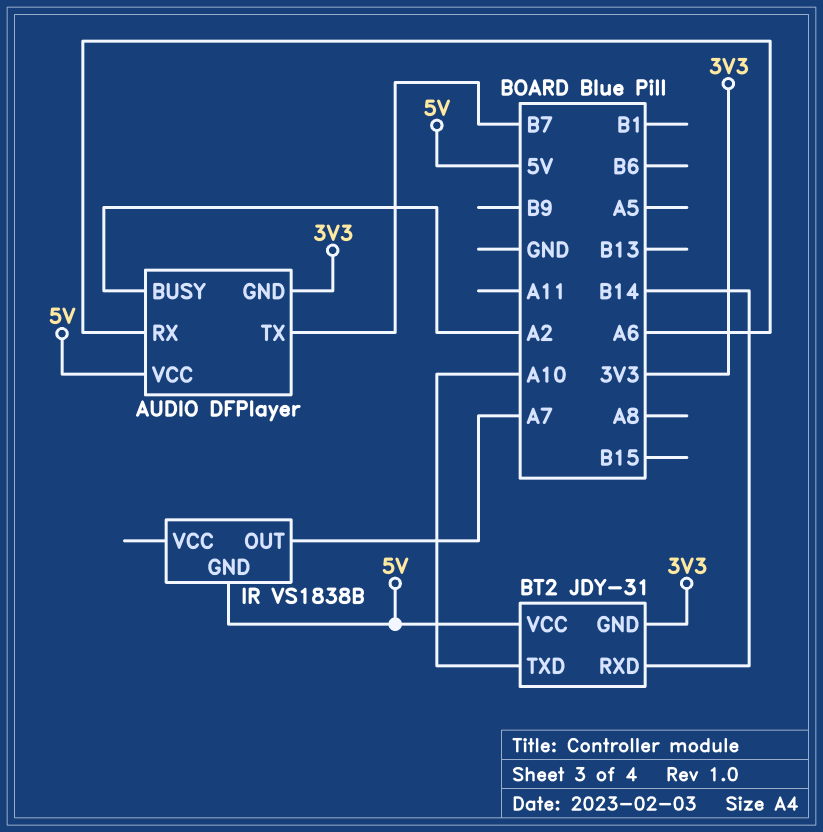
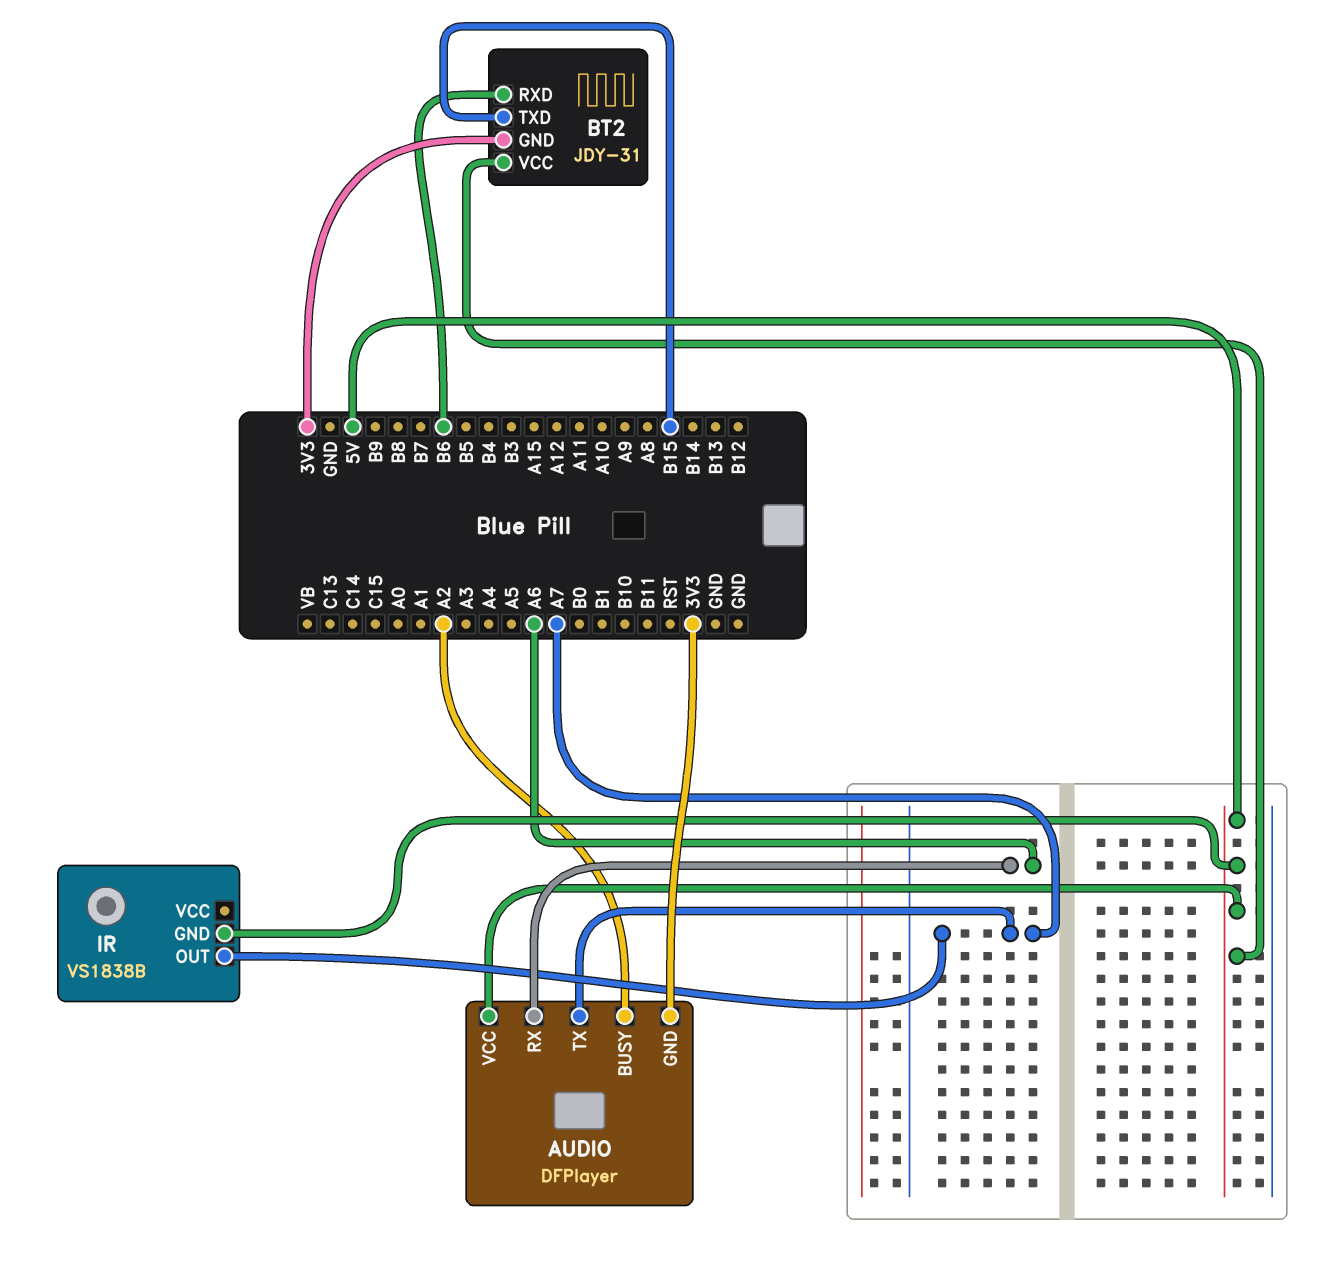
AUDIO pin TX: B7 -> A7
BT2 pin RXD: B14 -> B6
BT2 pin TXD: A10 -> B15

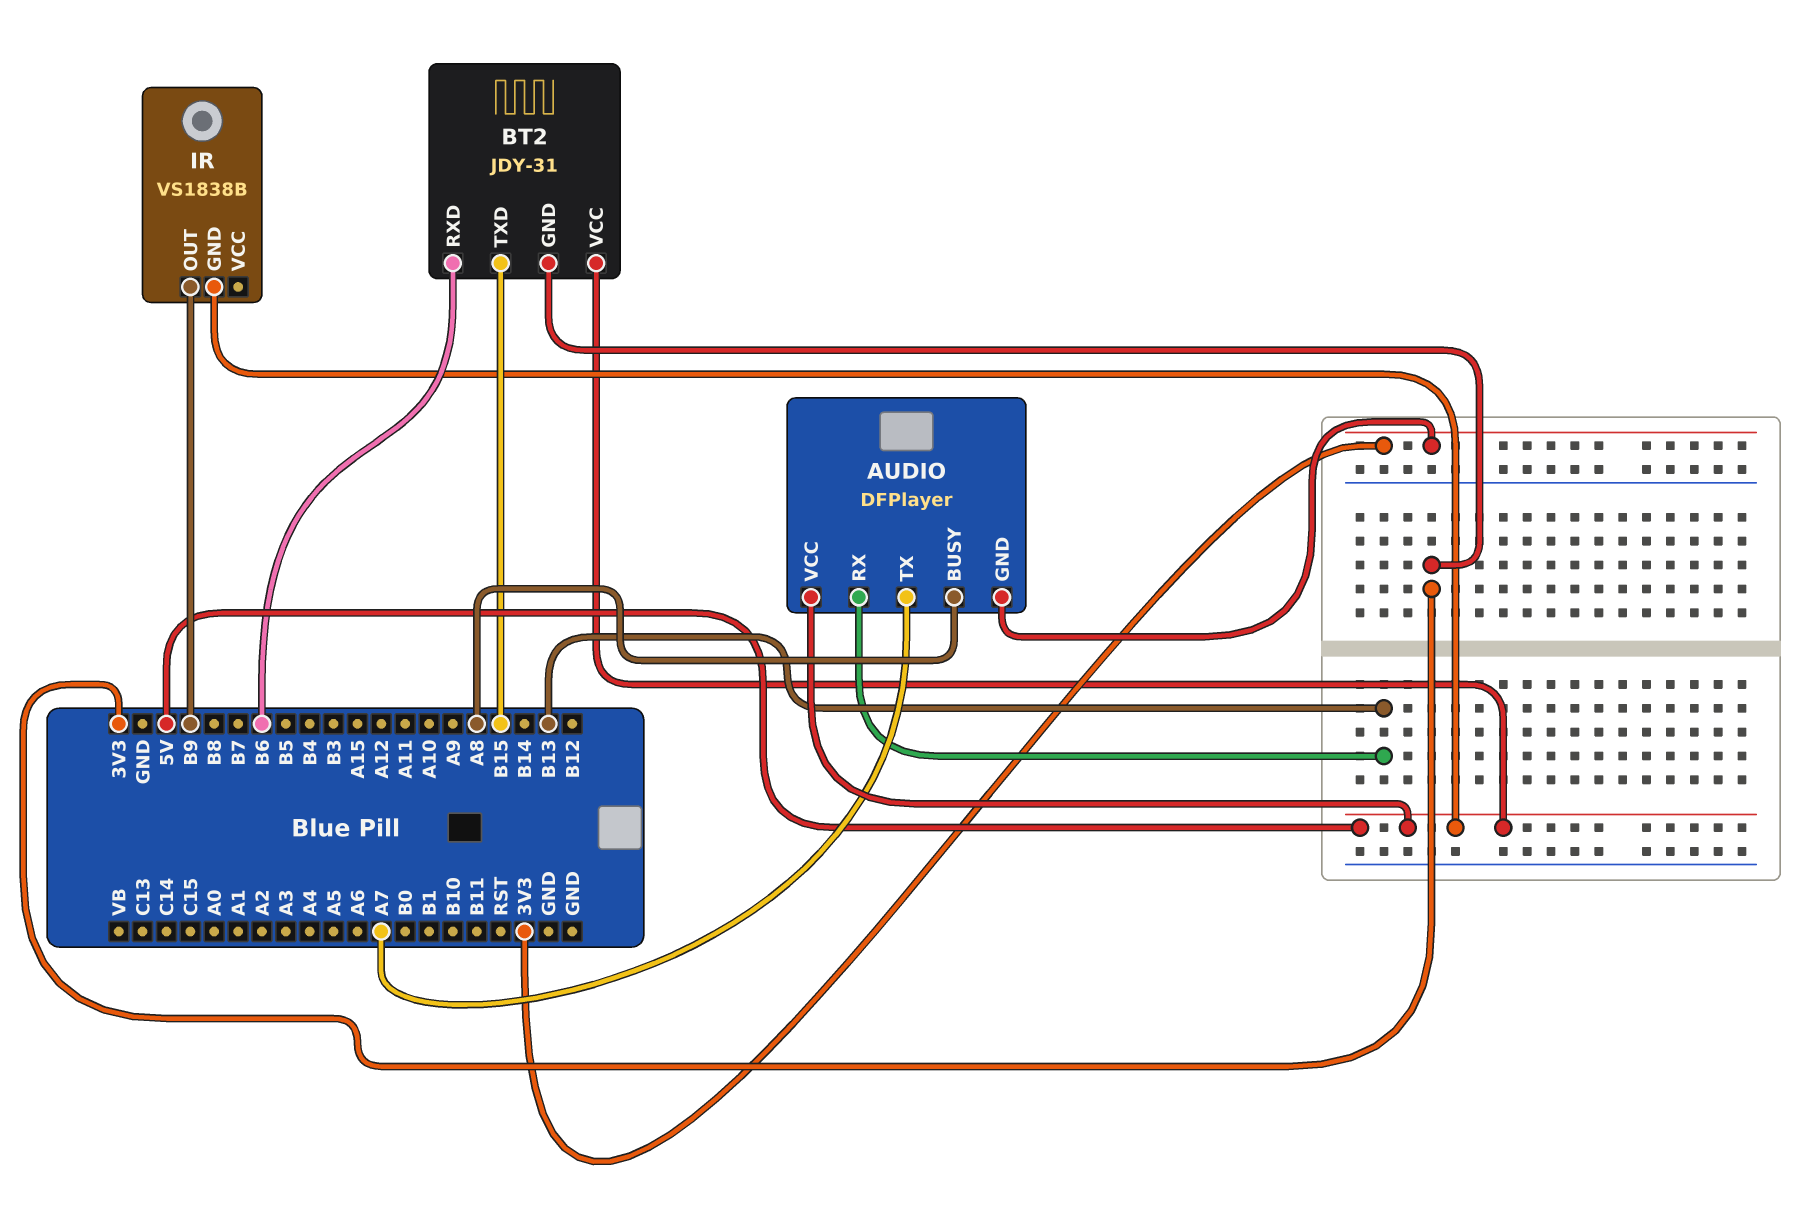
AUDIO pin BUSY: A2 -> A8
AUDIO pin RX: A6 -> B13
IR pin OUT: A7 -> B9

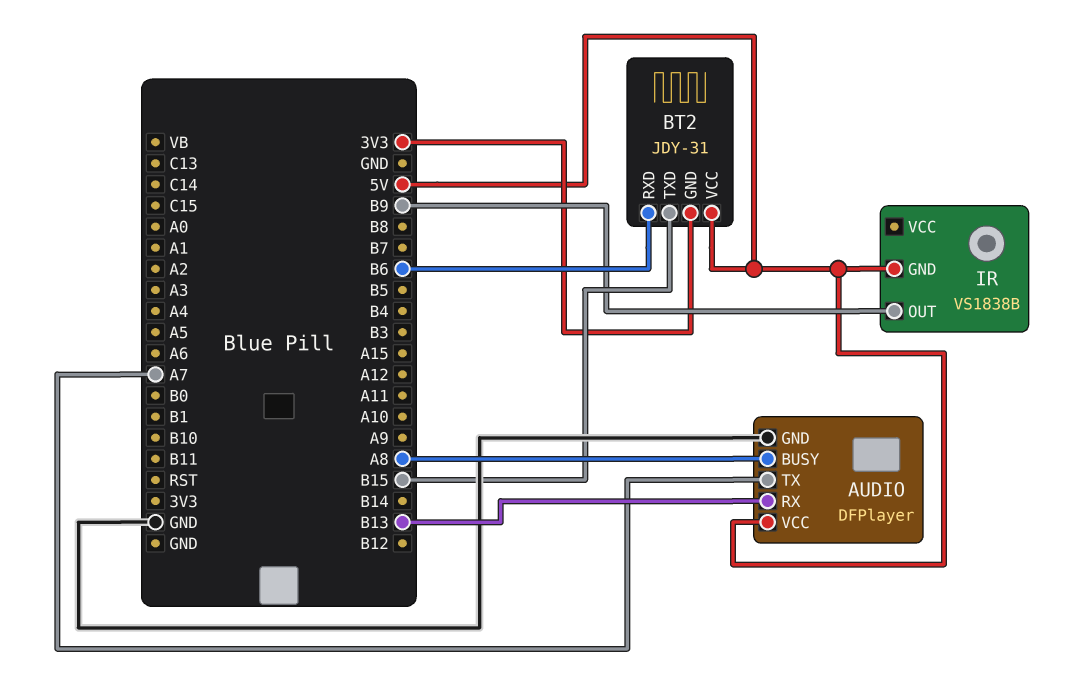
AUDIO pin GND: 3V3 -> GND

